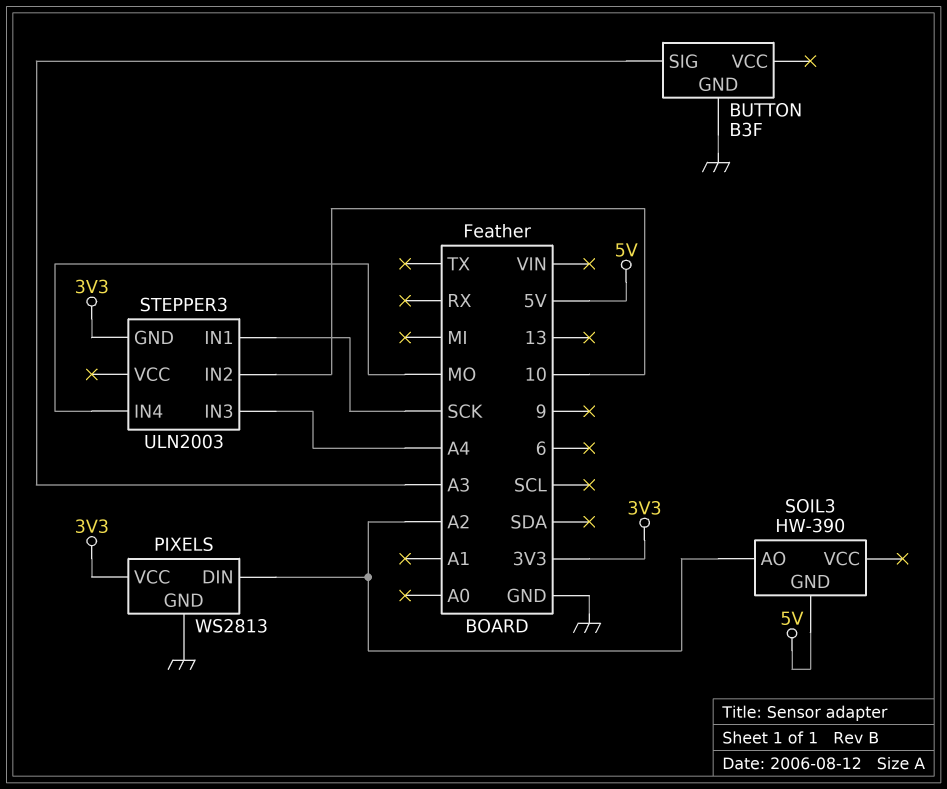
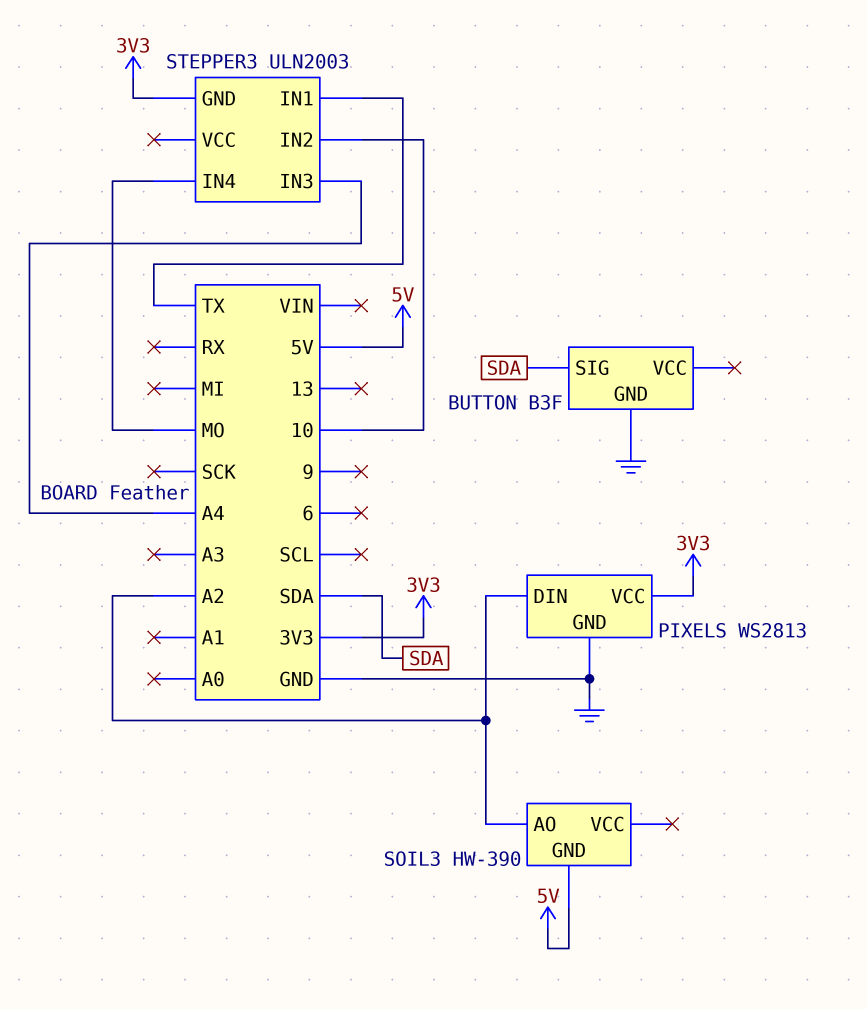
BUTTON pin SIG: A3 -> SDA
STEPPER3 pin IN1: SCK -> TX

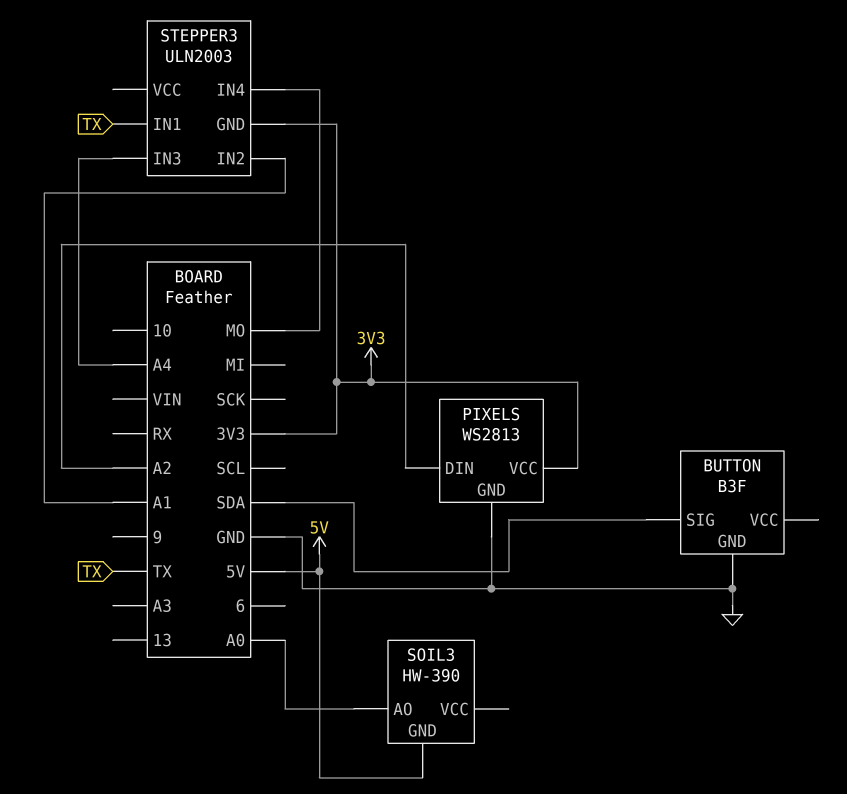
SOIL3 pin AO: A2 -> A0
STEPPER3 pin IN2: 10 -> A1

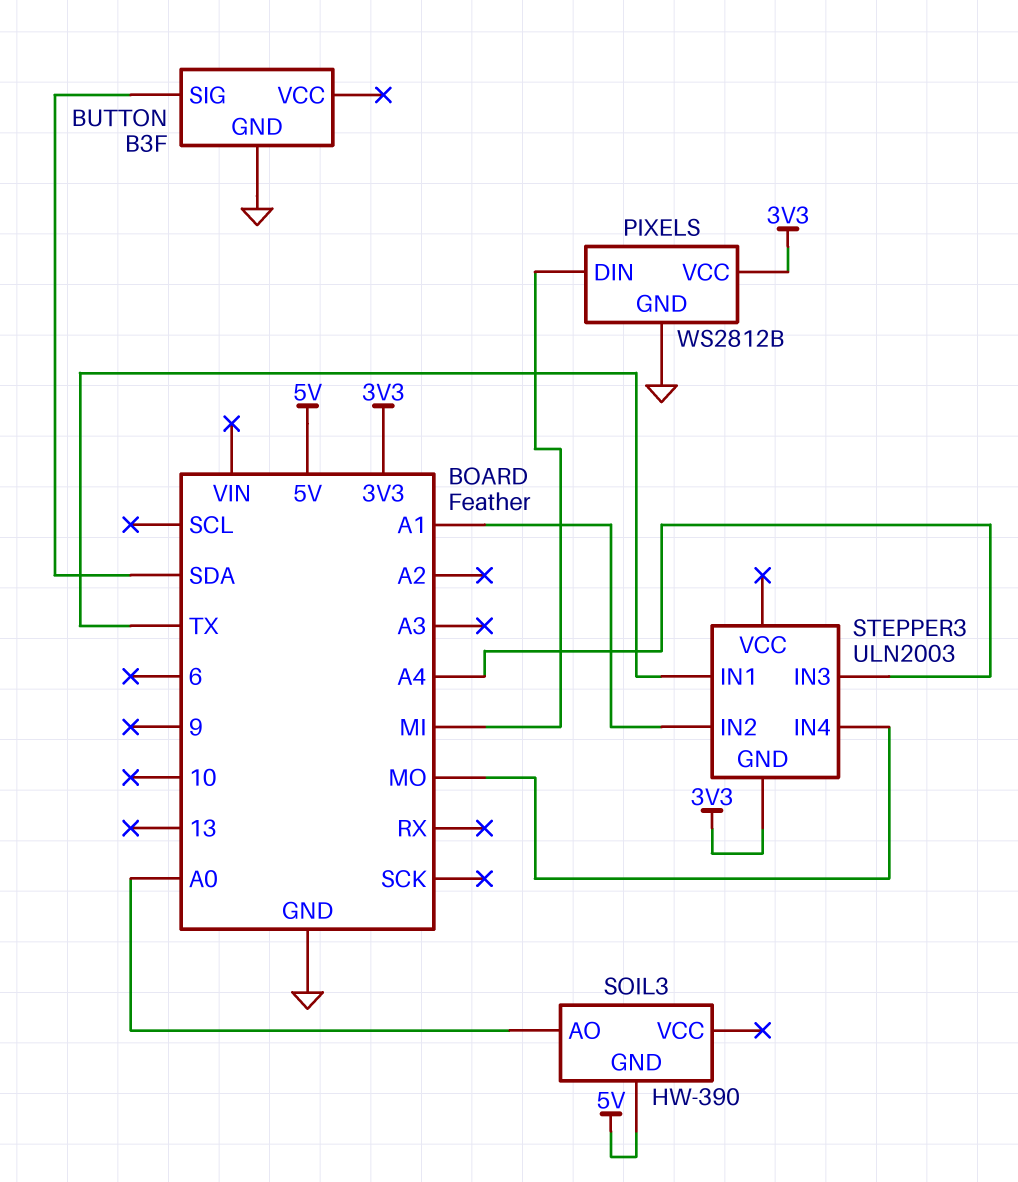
PIXELS: WS2813 -> WS2812B
PIXELS pin DIN: A2 -> MI

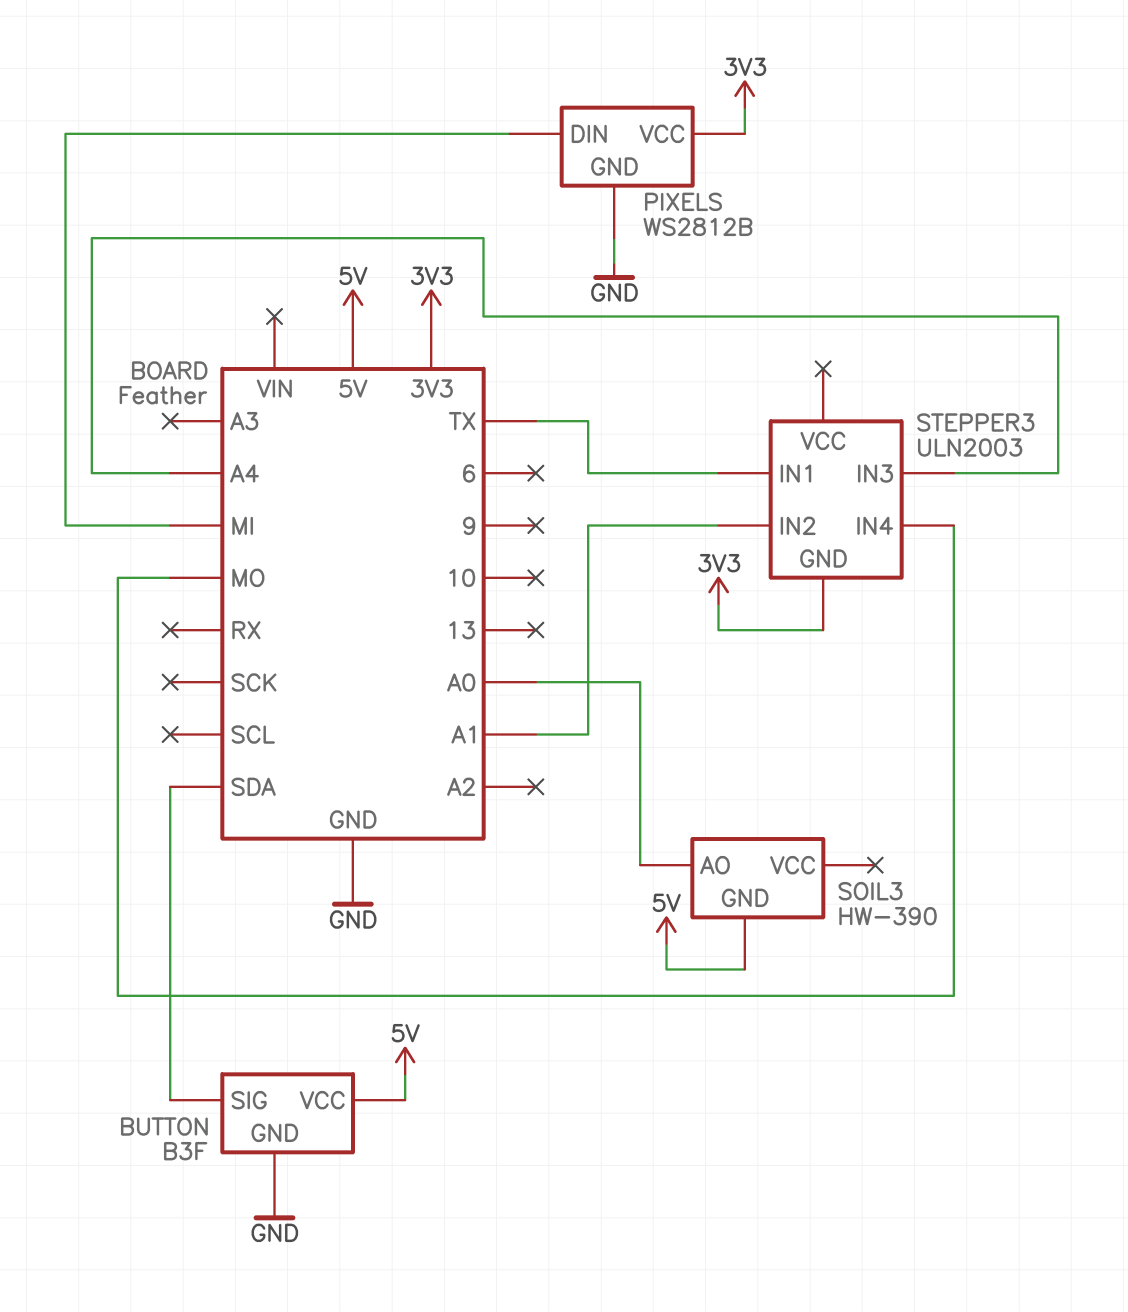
BUTTON pin VCC: none -> 5V

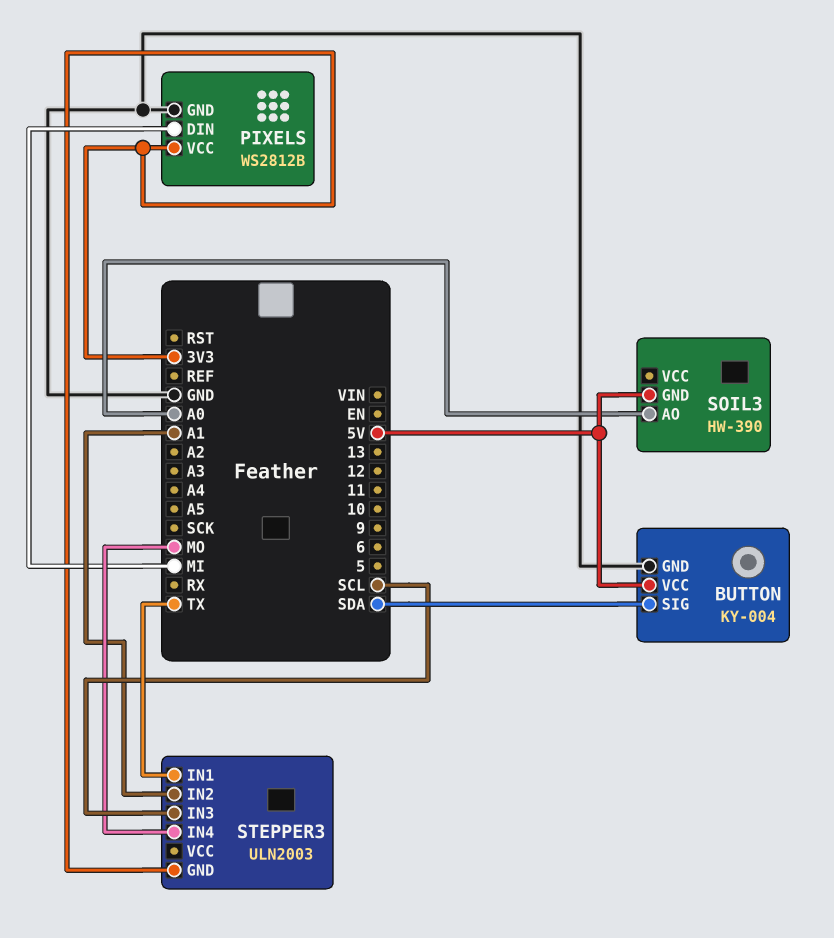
BUTTON: B3F -> KY-004
STEPPER3 pin IN3: A4 -> SCL

